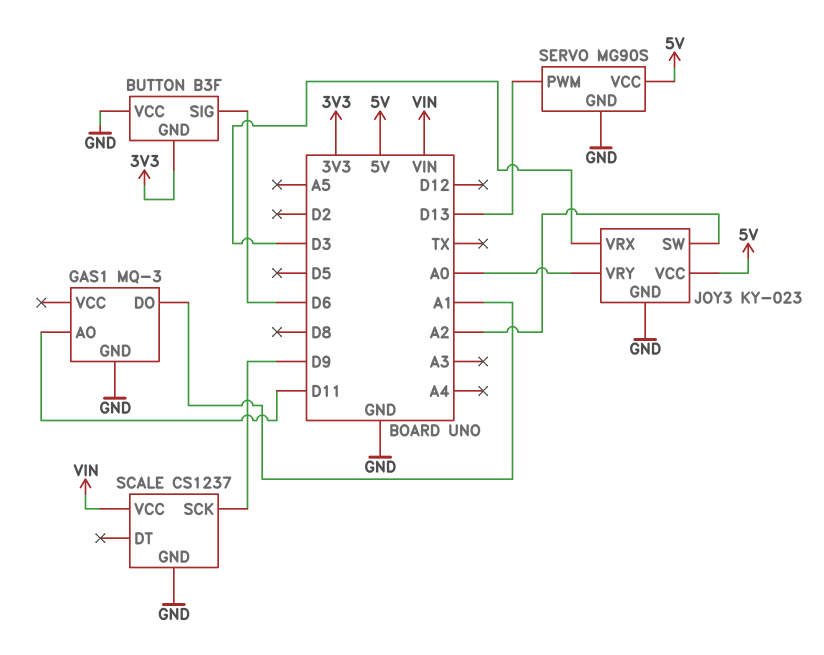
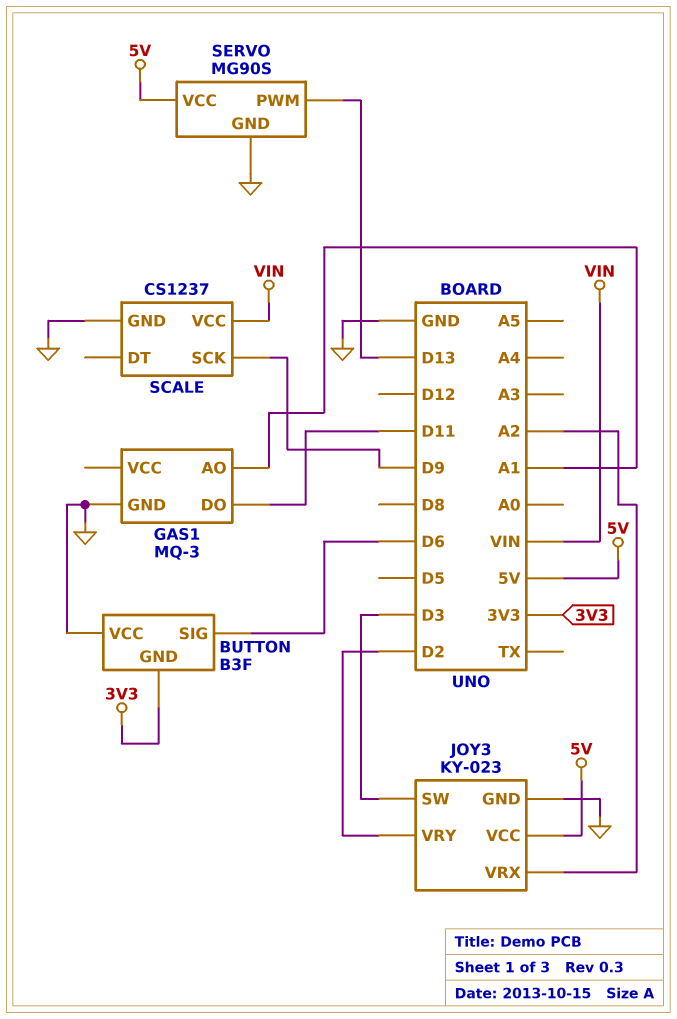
GAS1 pin AO: D11 -> A1
GAS1 pin DO: A1 -> D11
JOY3 pin SW: A2 -> D3
JOY3 pin VRX: D3 -> A2
JOY3 pin VRY: A0 -> D2

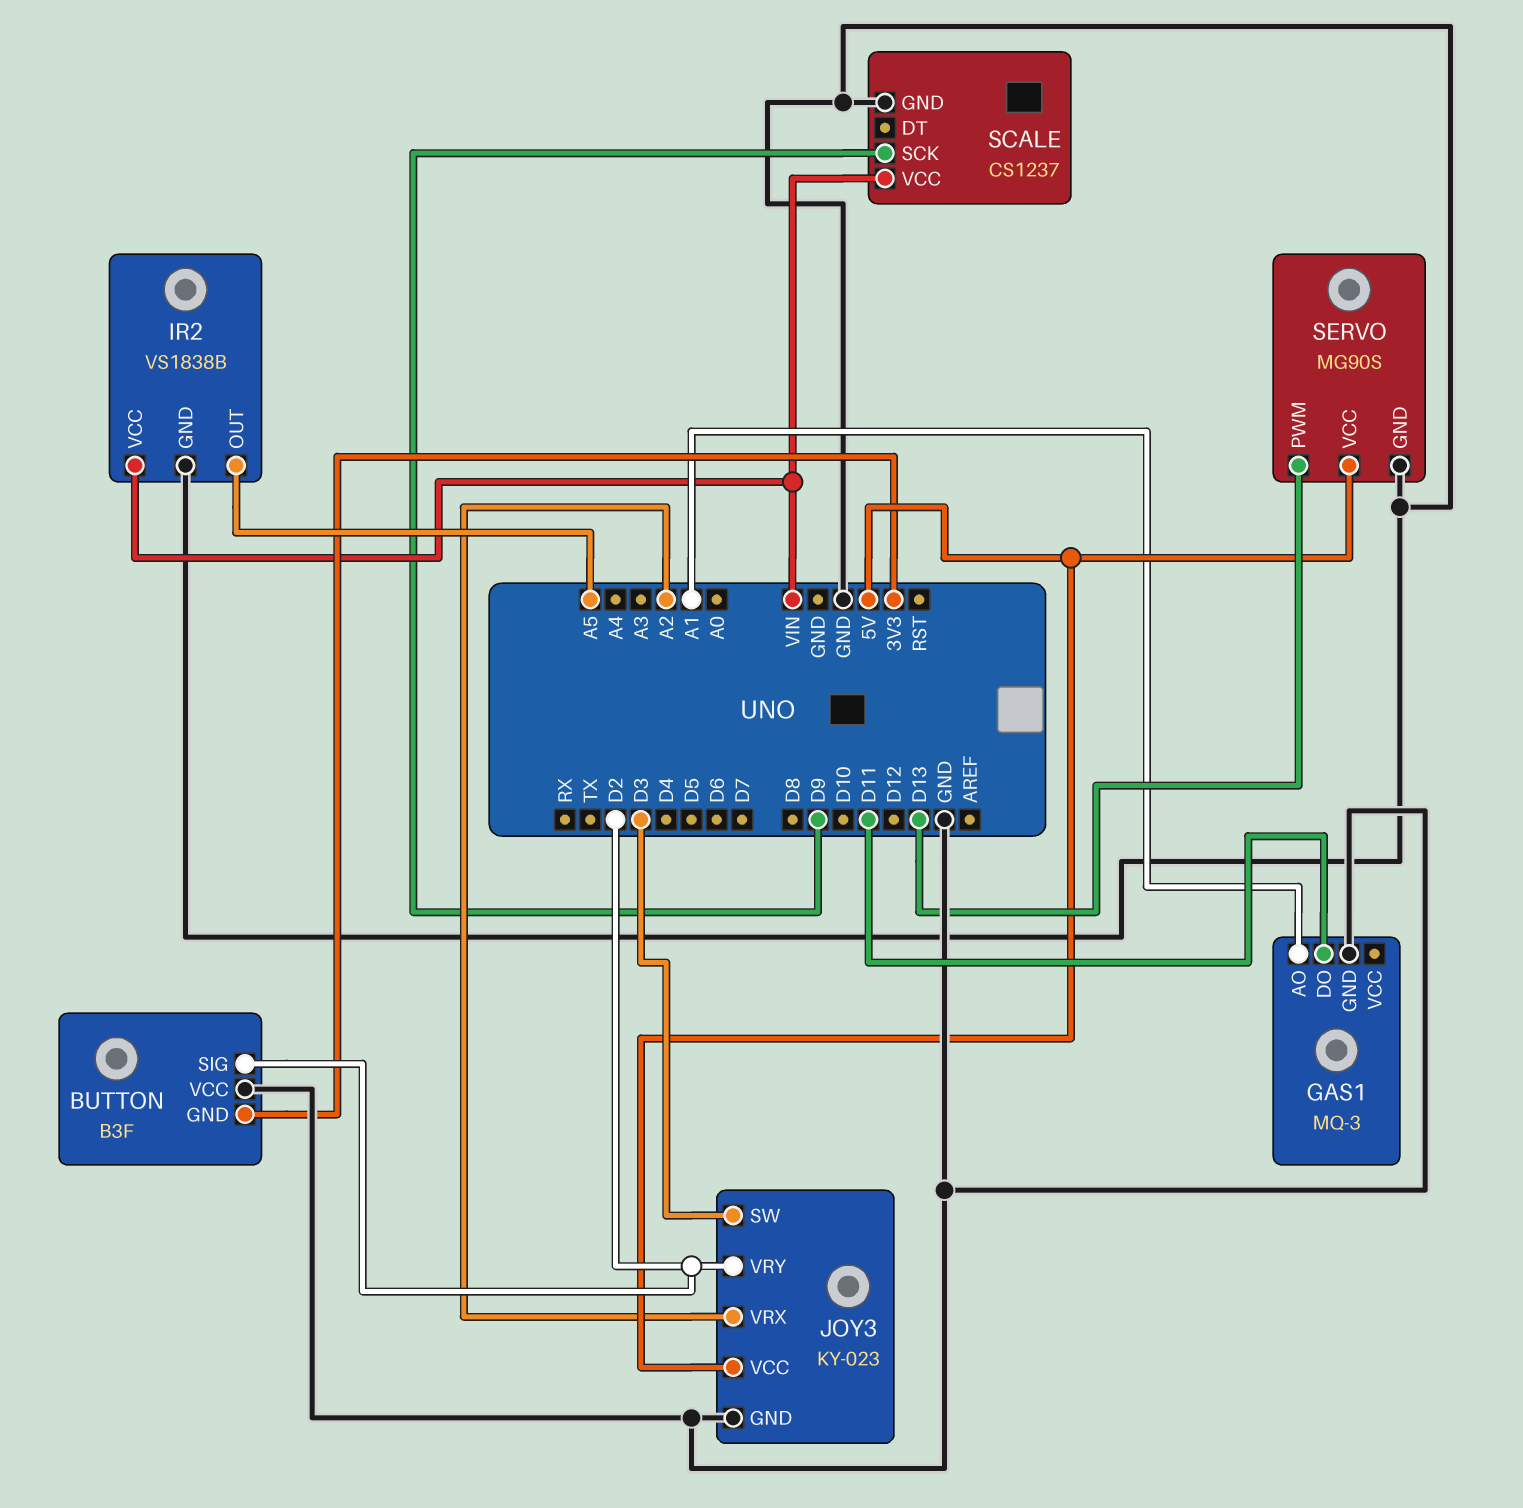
BUTTON pin SIG: D6 -> D2
IR2: none -> VS1838B
IR2 pin GND: none -> GND
IR2 pin OUT: none -> A5
IR2 pin VCC: none -> VIN

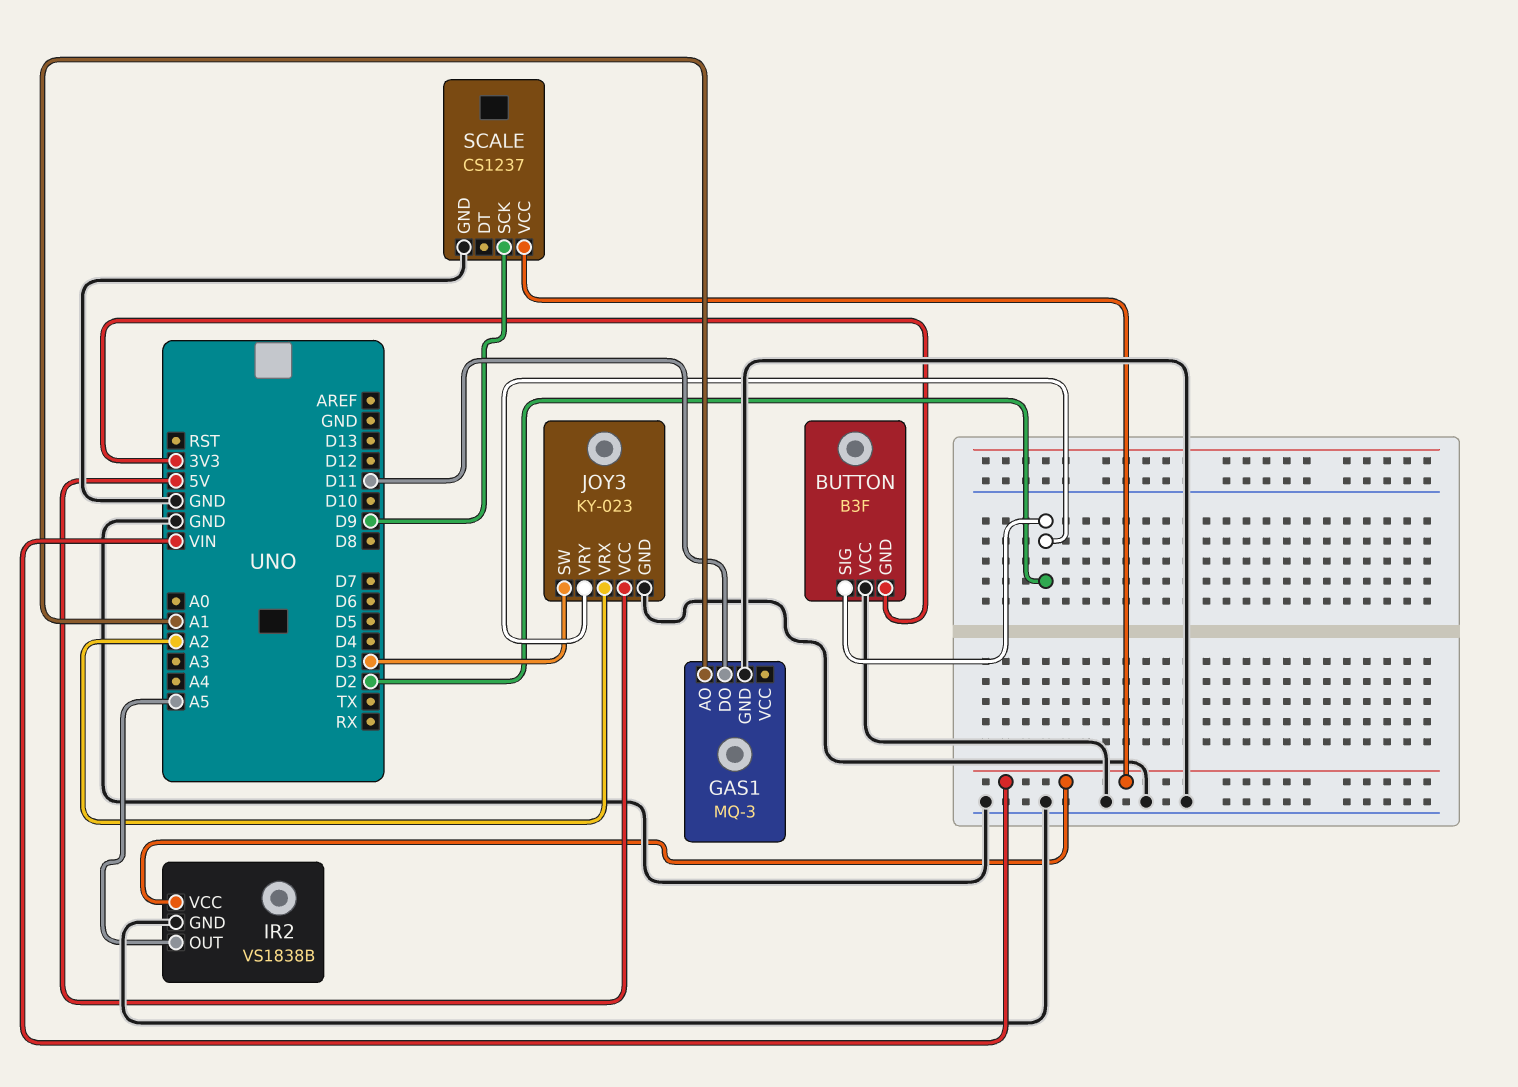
SERVO: MG90S -> none
SERVO pin GND: GND -> none
SERVO pin PWM: D13 -> none
SERVO pin VCC: 5V -> none

